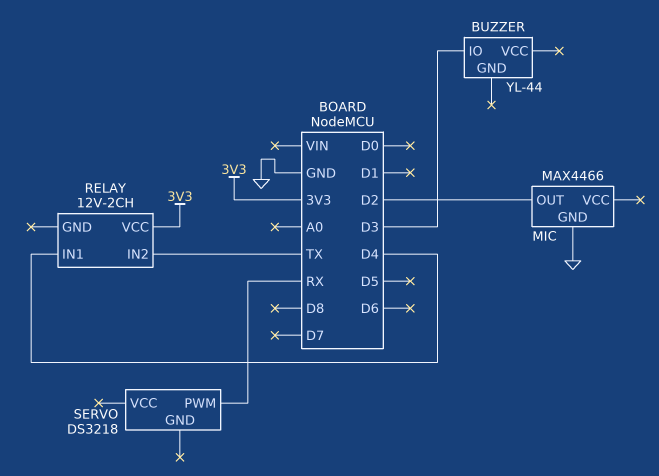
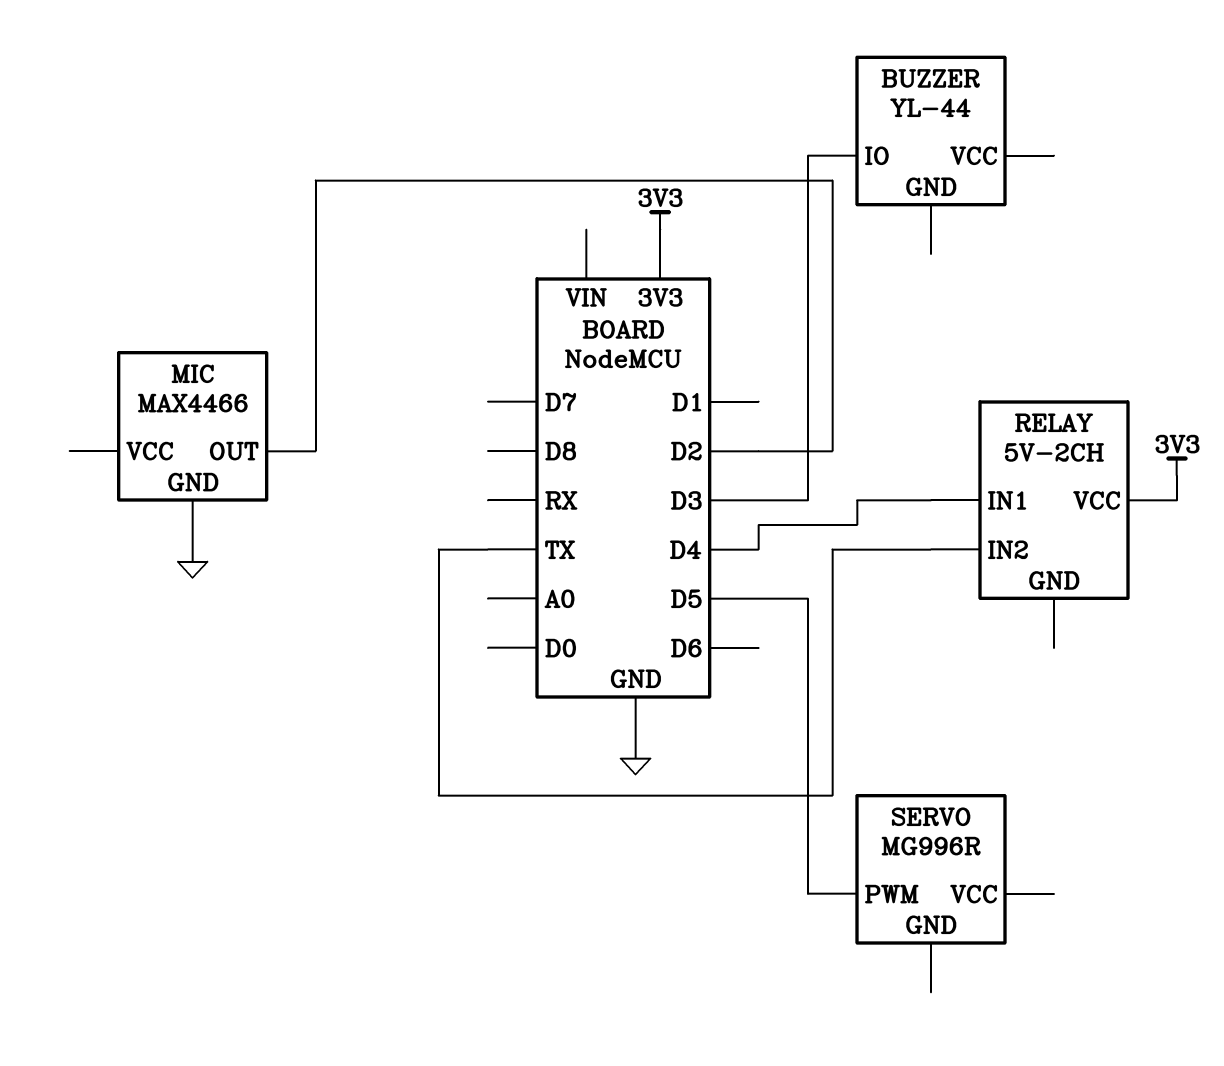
RELAY: 12V-2CH -> 5V-2CH
SERVO: DS3218 -> MG996R
SERVO pin PWM: RX -> D5

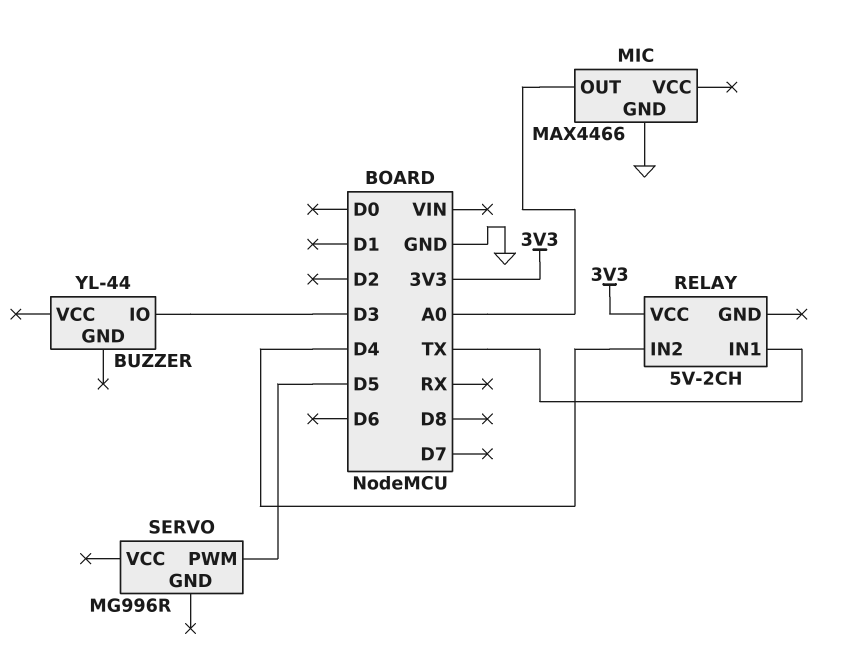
MIC pin OUT: D2 -> A0
RELAY pin IN1: D4 -> TX
RELAY pin IN2: TX -> D4

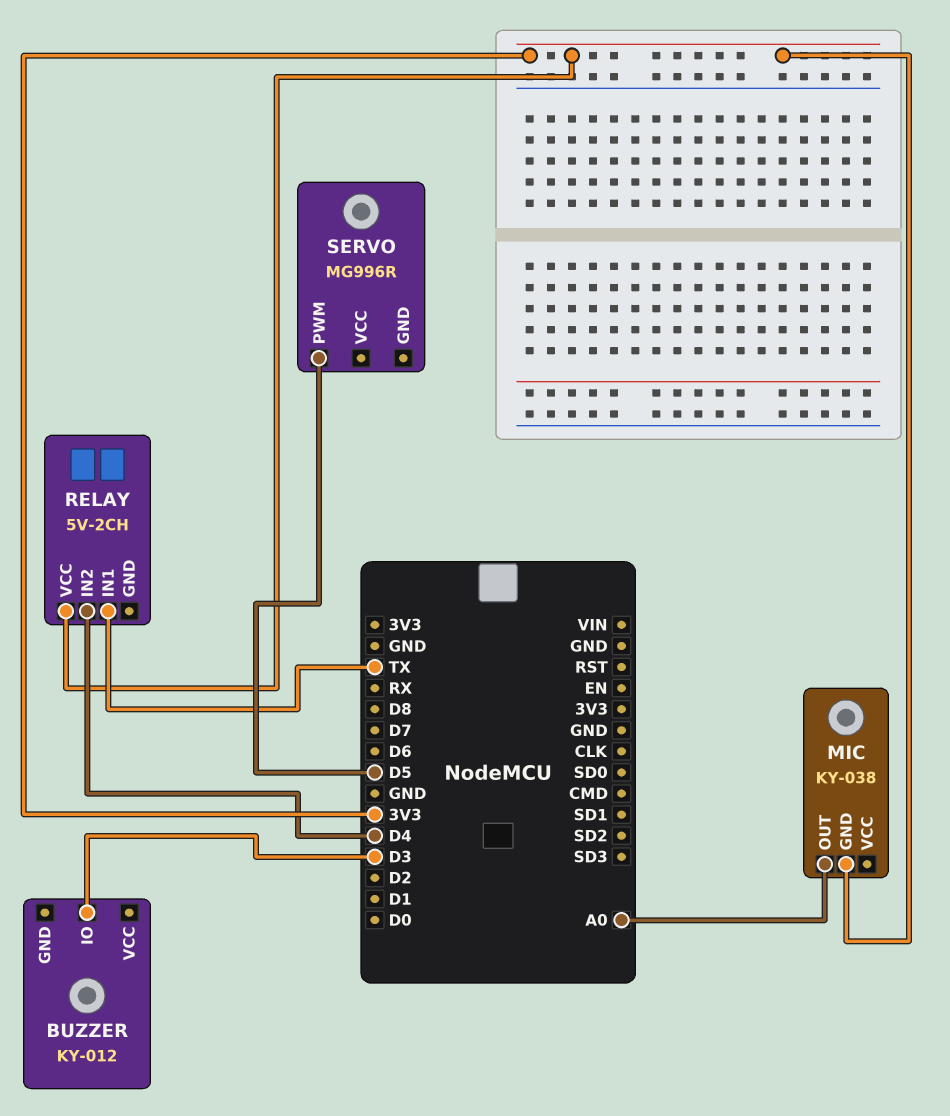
BUZZER: YL-44 -> KY-012
MIC: MAX4466 -> KY-038
MIC pin GND: GND -> 3V3

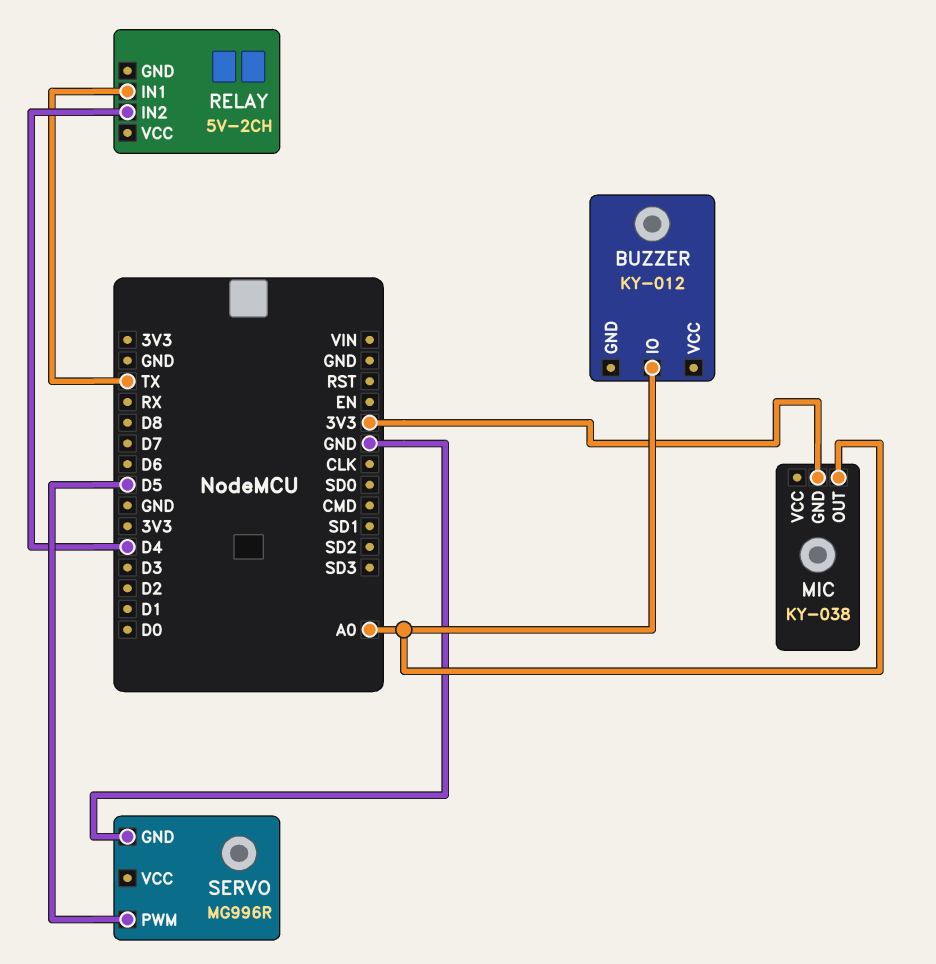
BUZZER pin IO: D3 -> A0
RELAY pin VCC: 3V3 -> none
SERVO pin GND: none -> GND

